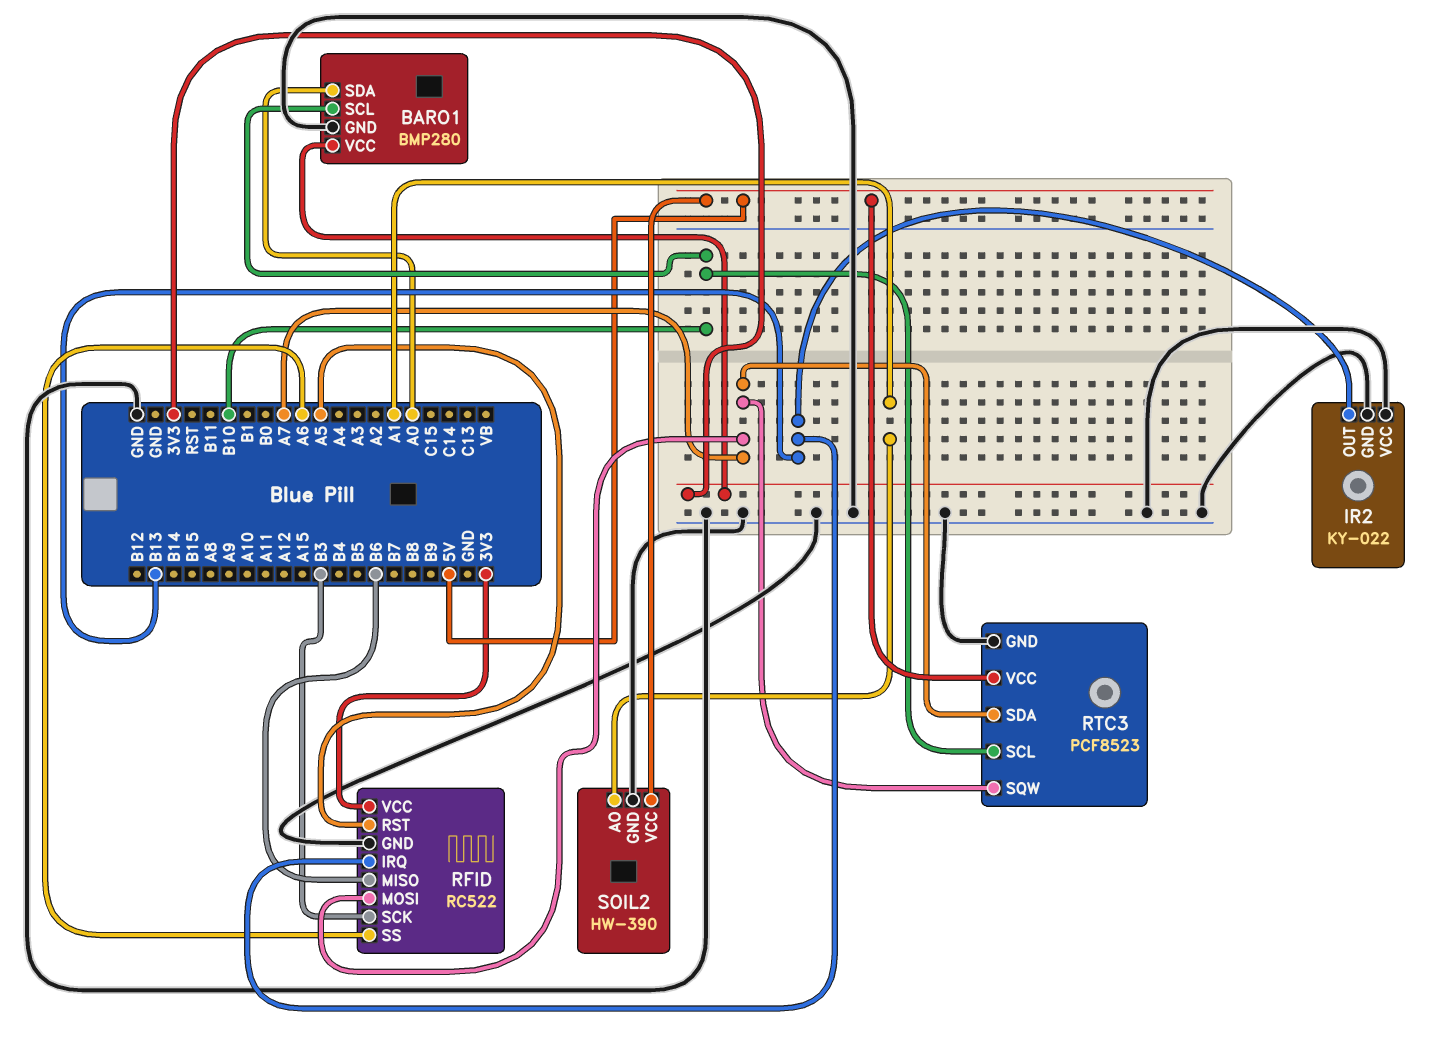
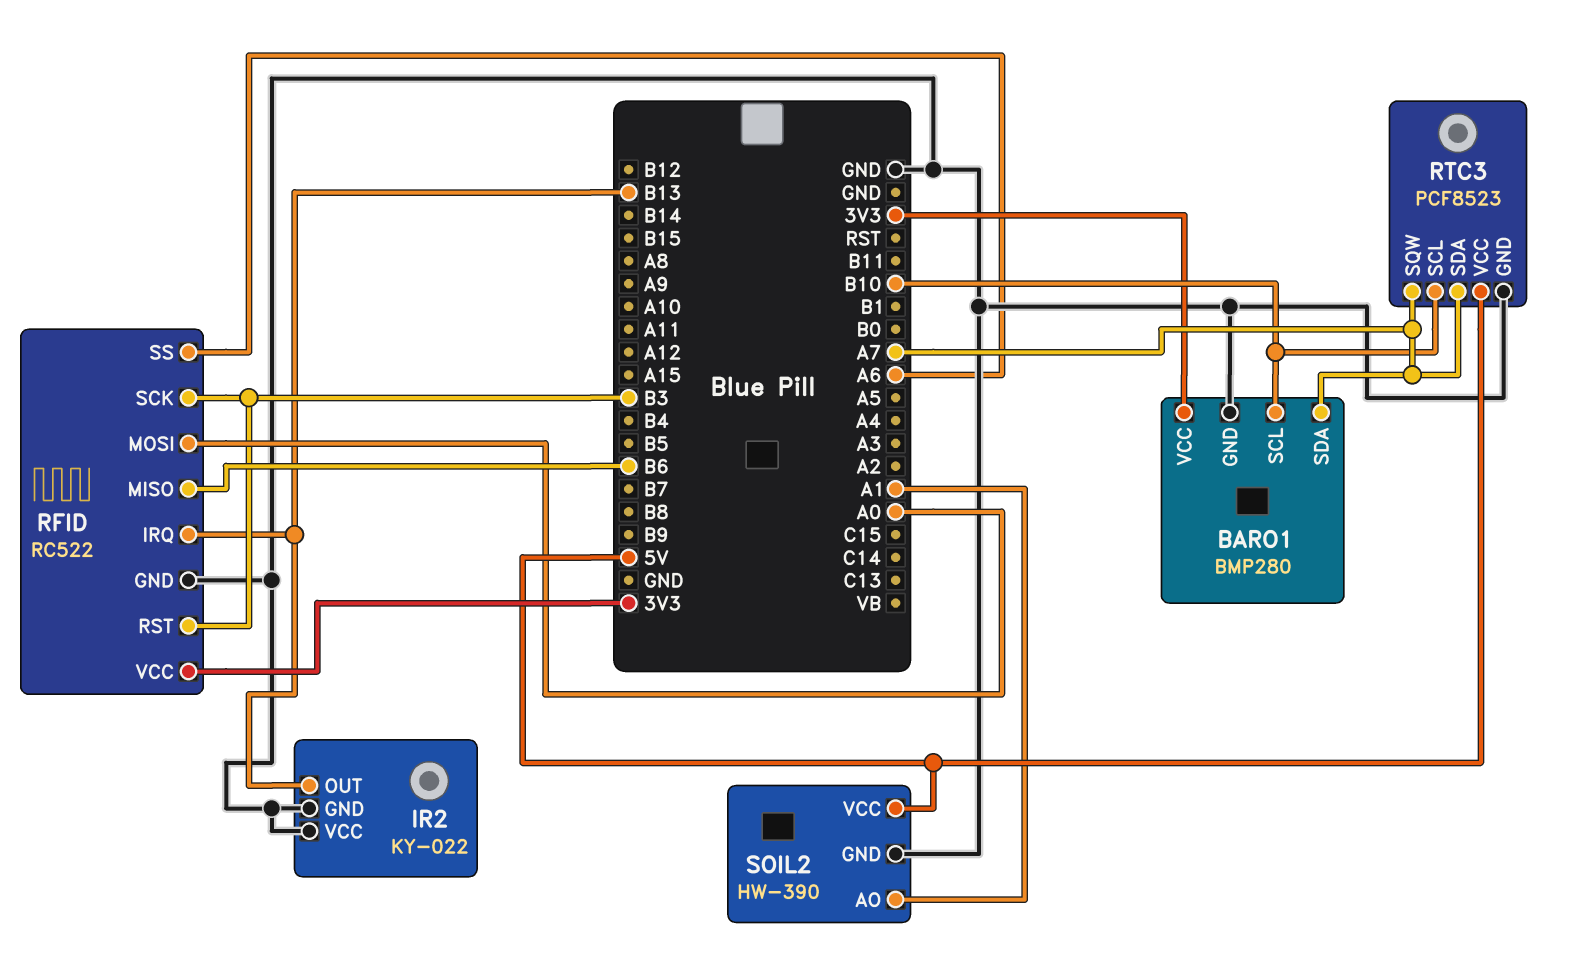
BARO1 pin SDA: A0 -> A7
RFID pin MOSI: A7 -> A0
RFID pin RST: A5 -> B3

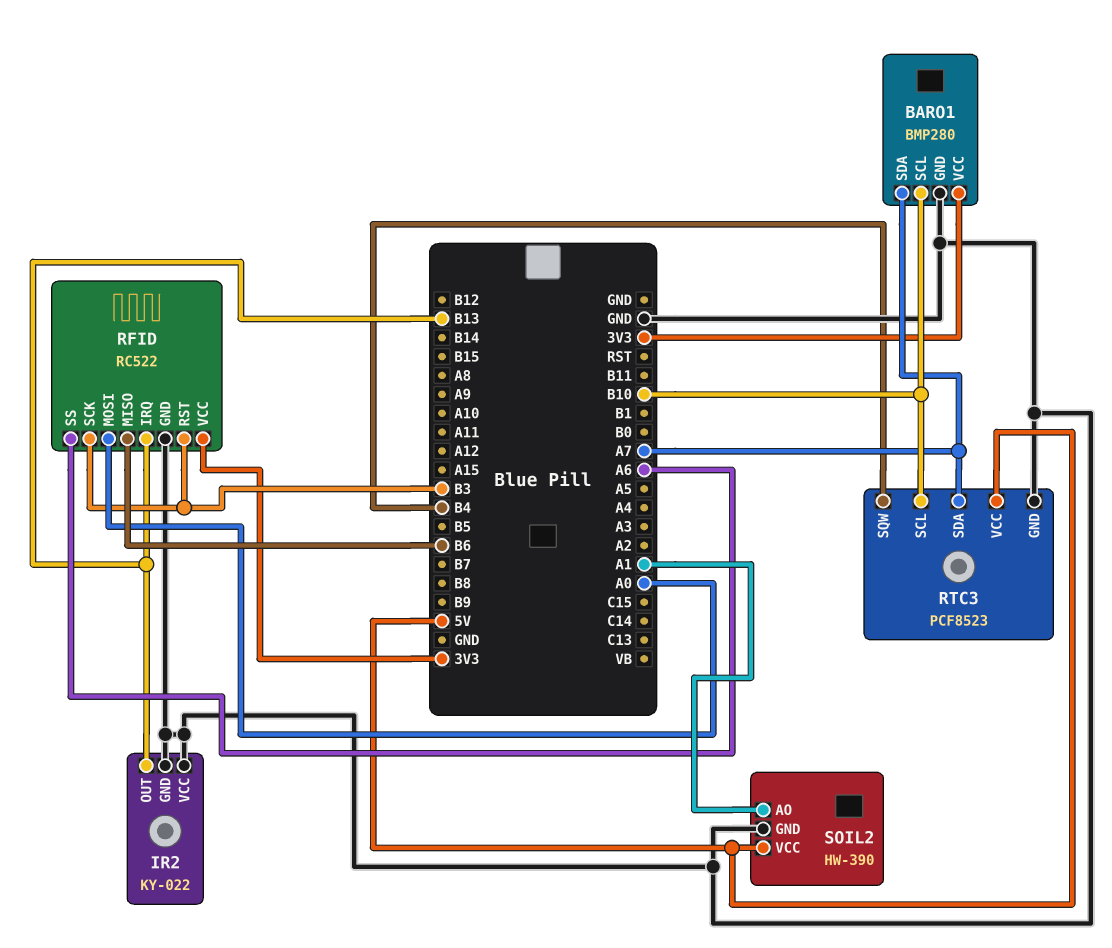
RTC3 pin SQW: A7 -> B4

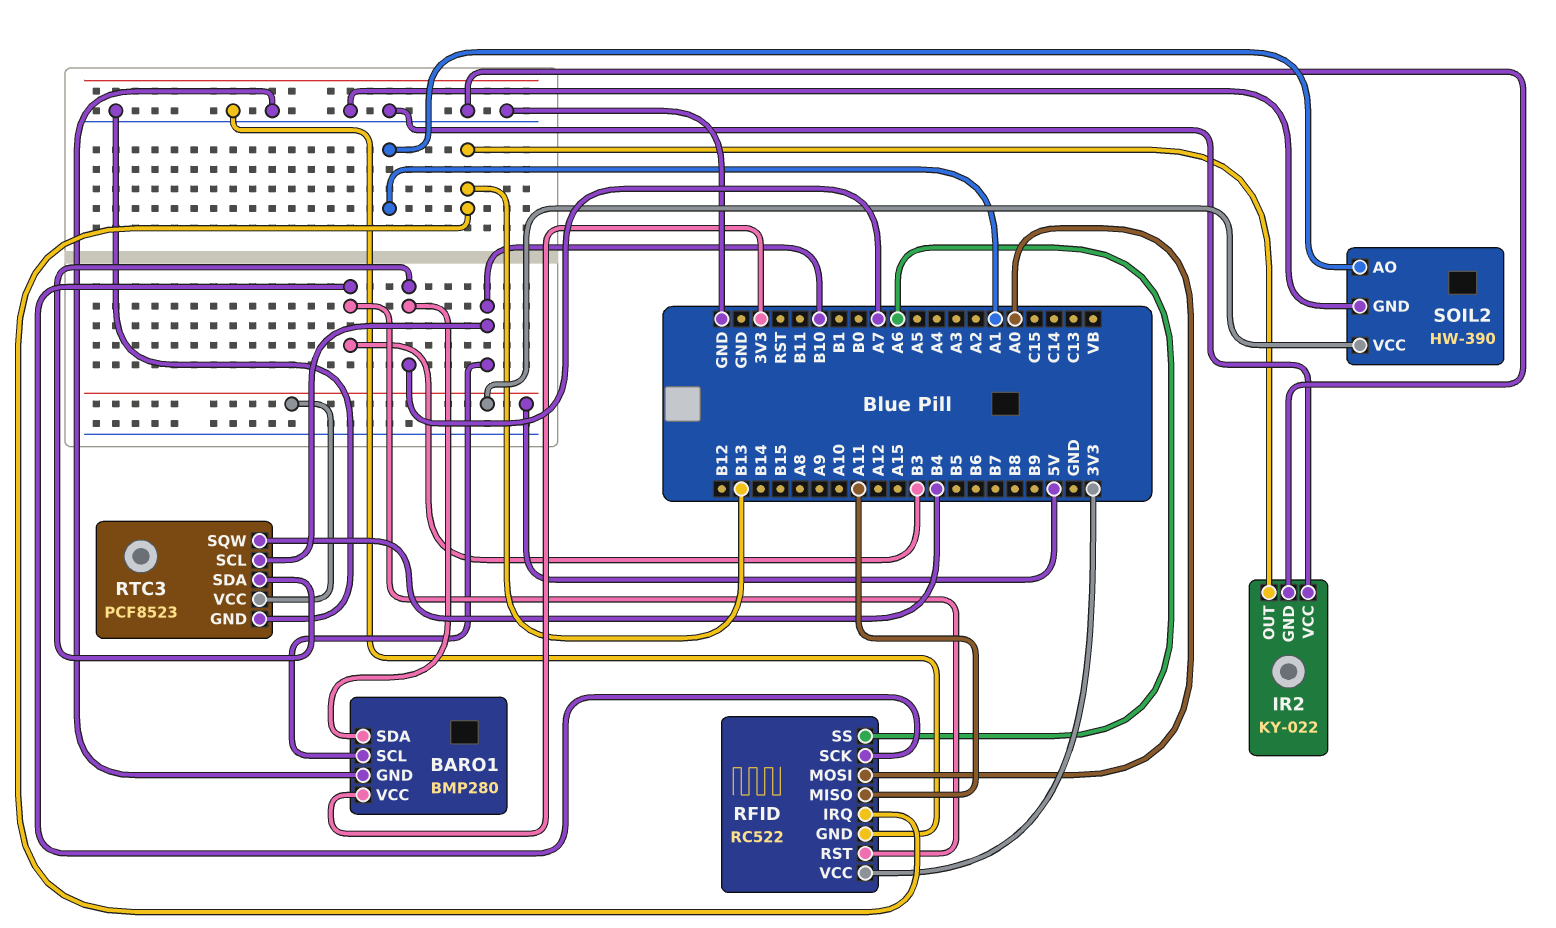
RFID pin MISO: B6 -> A11

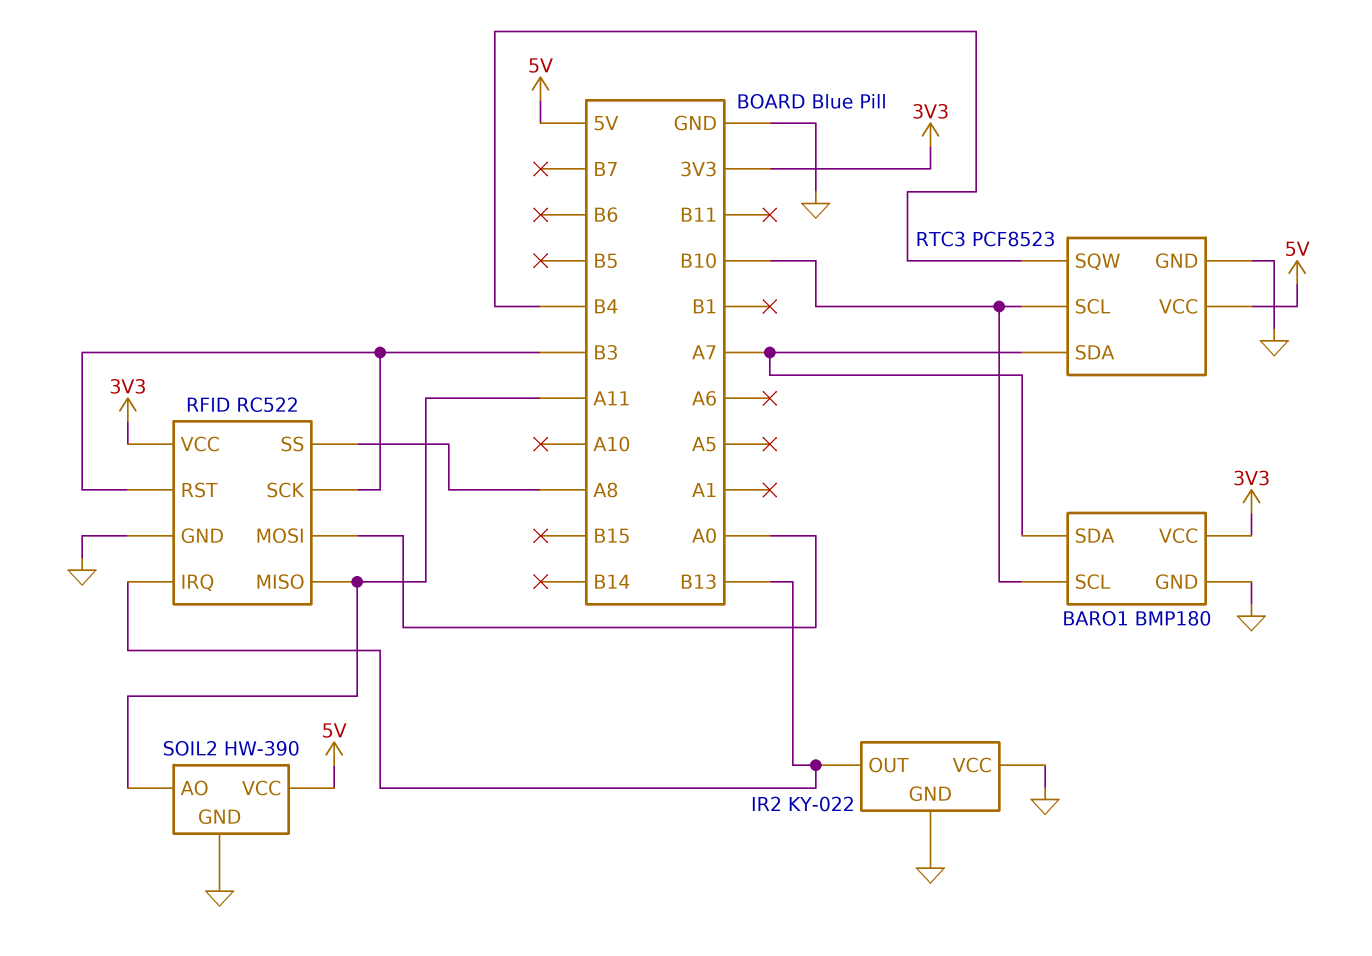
BARO1: BMP280 -> BMP180
RFID pin SS: A6 -> A8
SOIL2 pin AO: A1 -> A11

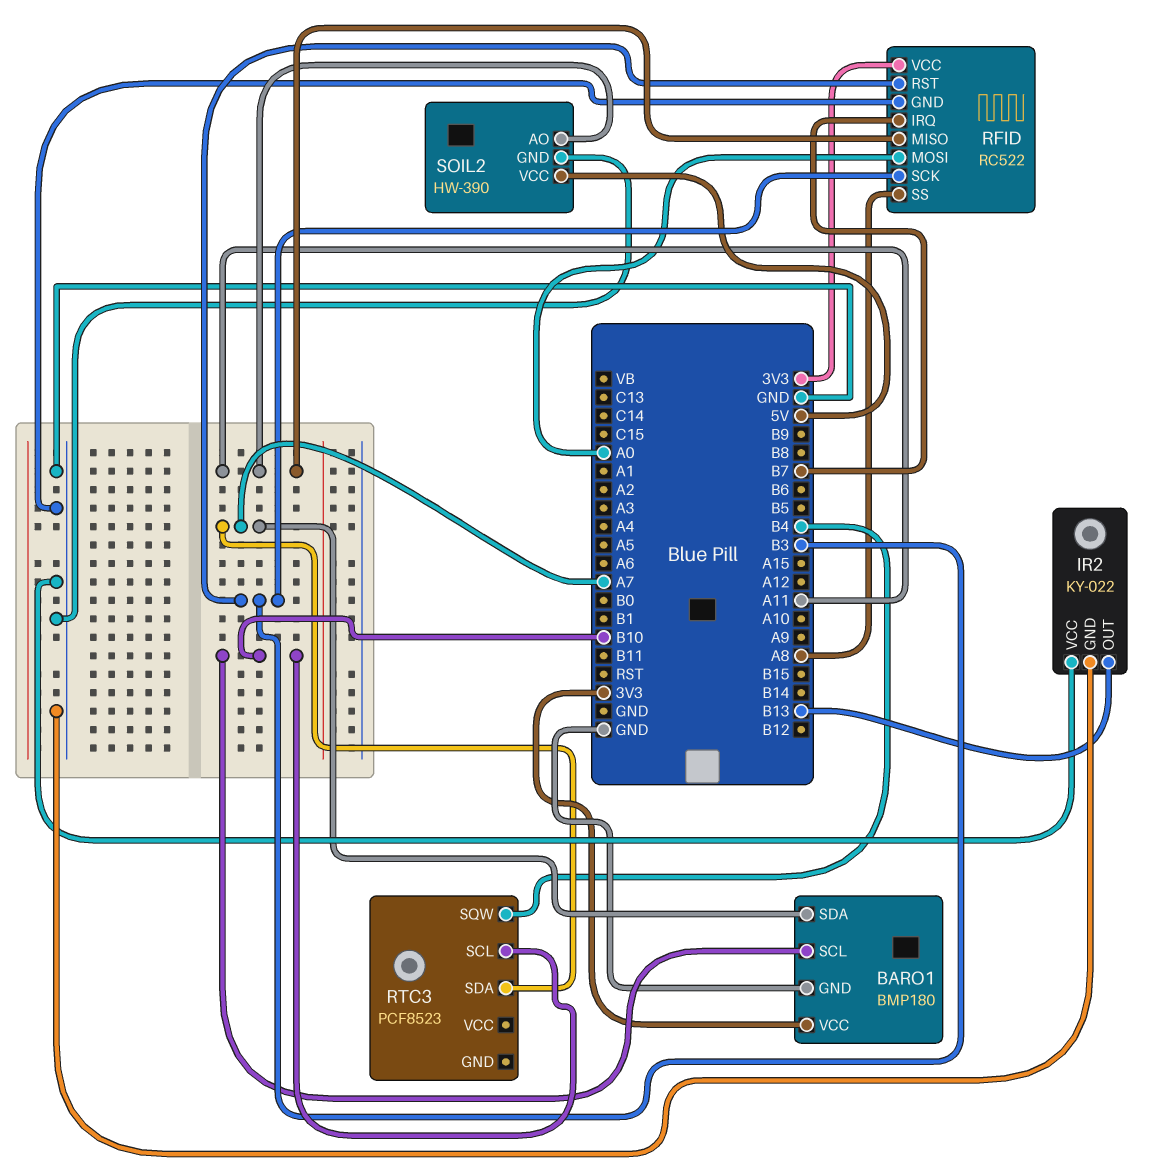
RFID pin IRQ: B13 -> B7
RTC3 pin GND: GND -> none
RTC3 pin VCC: 5V -> none

